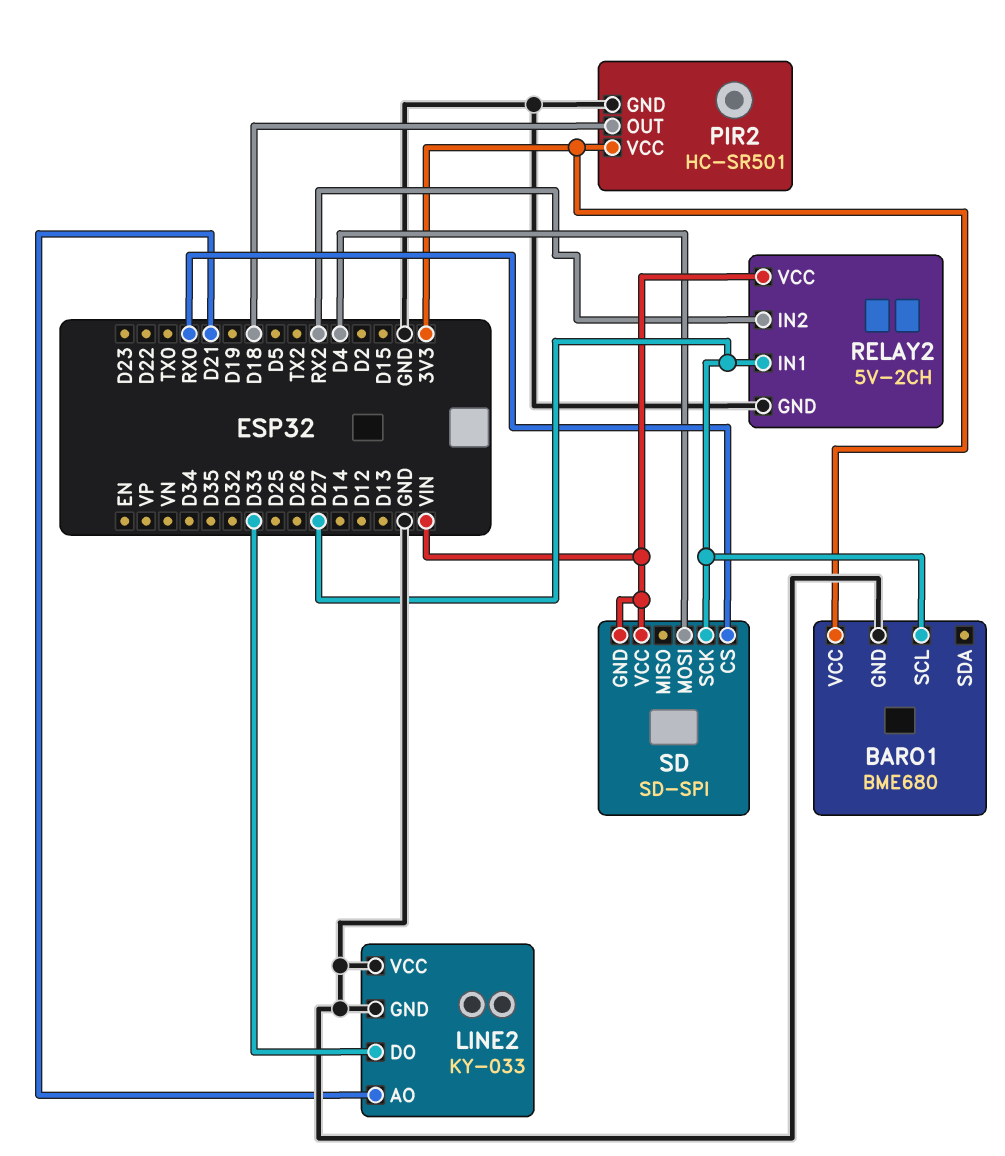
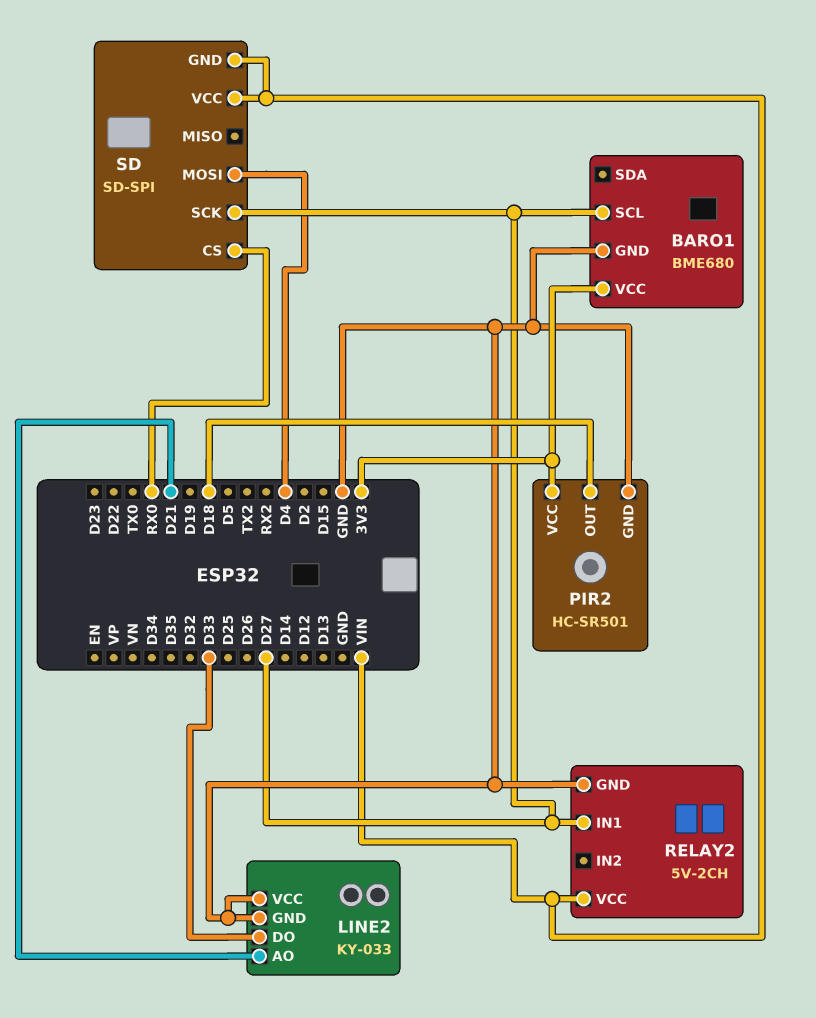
RELAY2 pin IN2: RX2 -> none

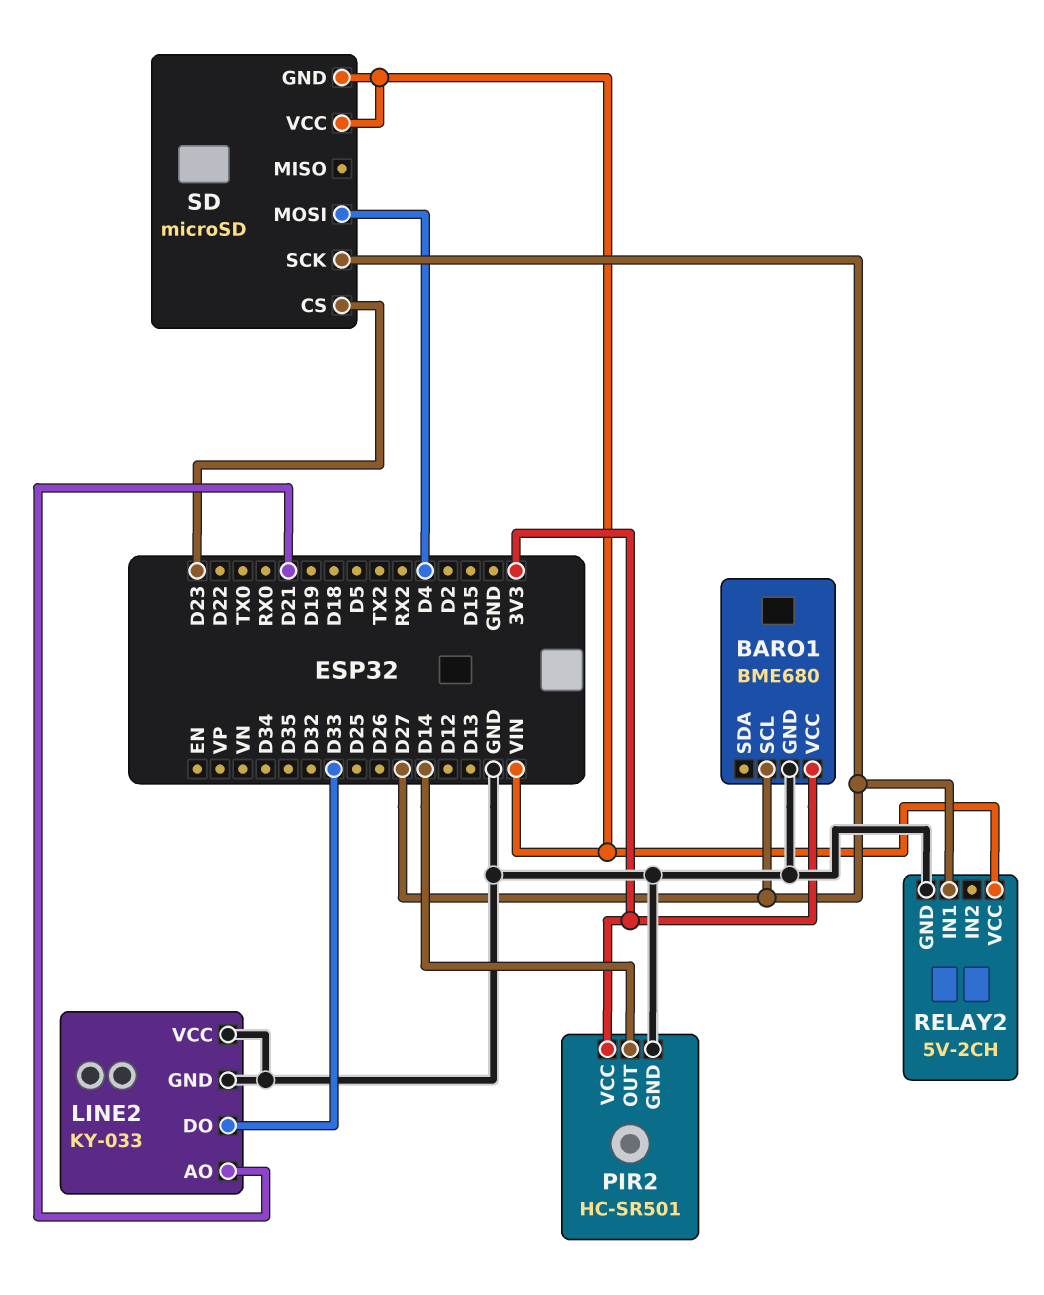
PIR2 pin OUT: D18 -> D14
SD: SD-SPI -> microSD
SD pin CS: RX0 -> D23

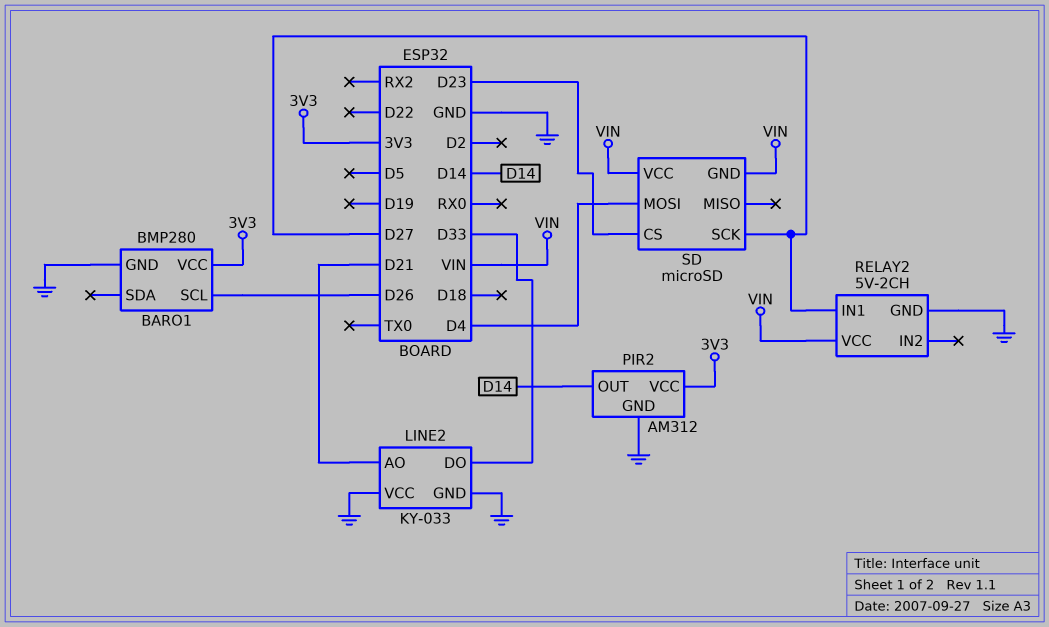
BARO1: BME680 -> BMP280
BARO1 pin SCL: D27 -> D26
PIR2: HC-SR501 -> AM312

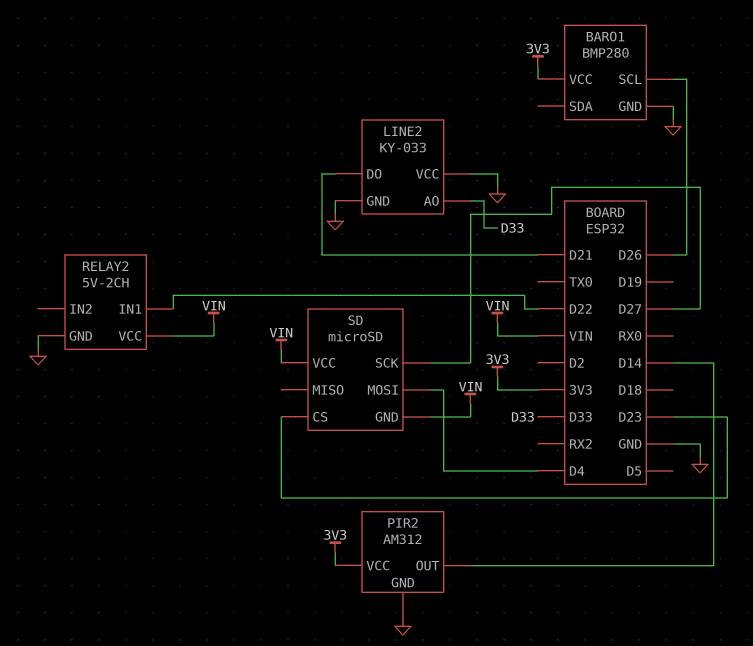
LINE2 pin AO: D21 -> D33
LINE2 pin DO: D33 -> D21
RELAY2 pin IN1: D27 -> D22

